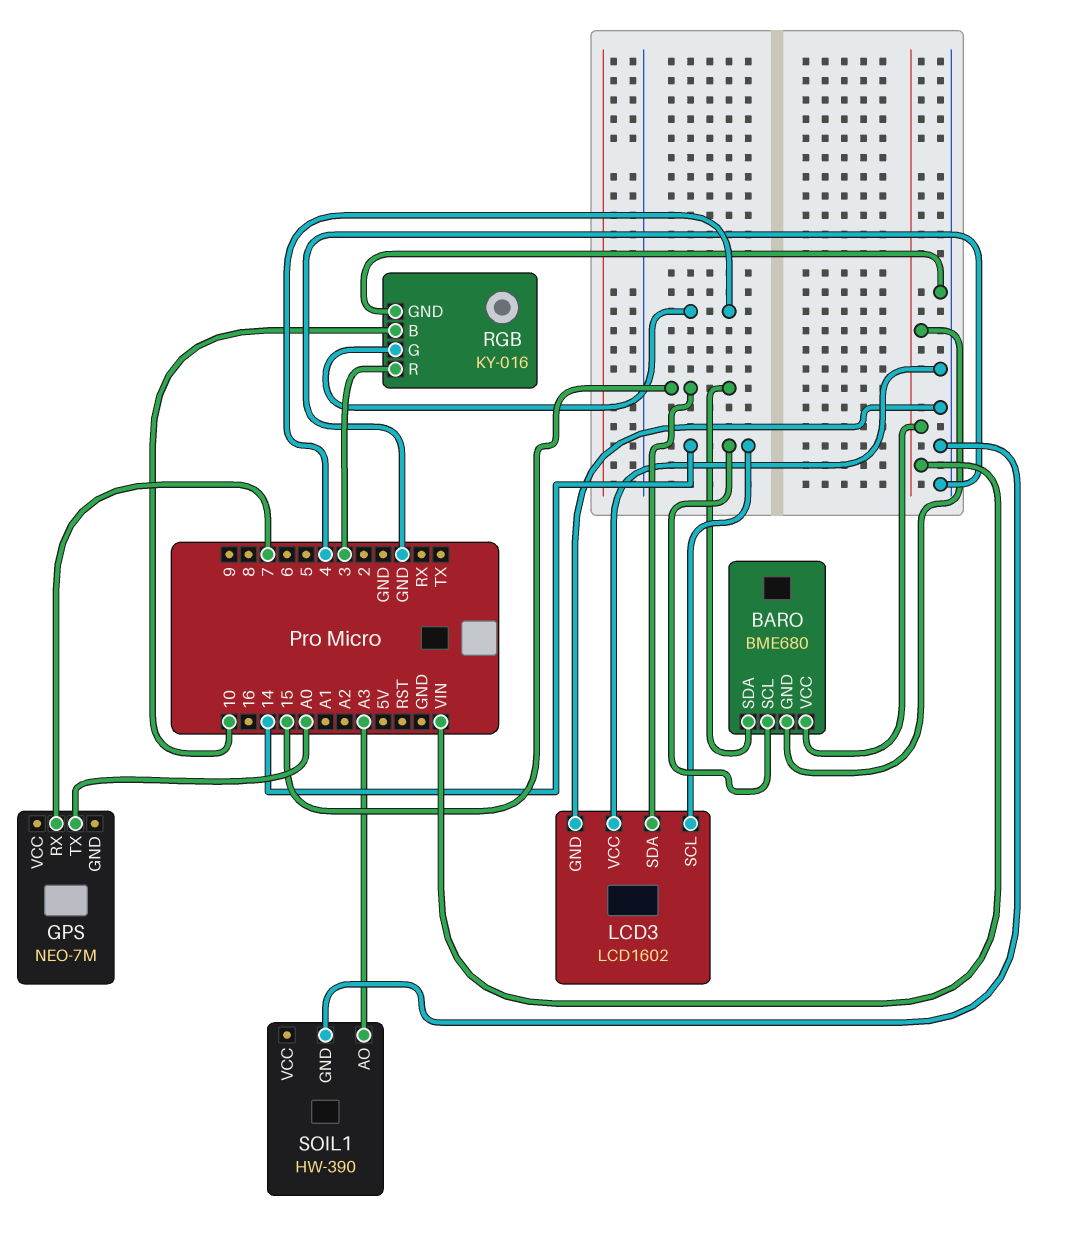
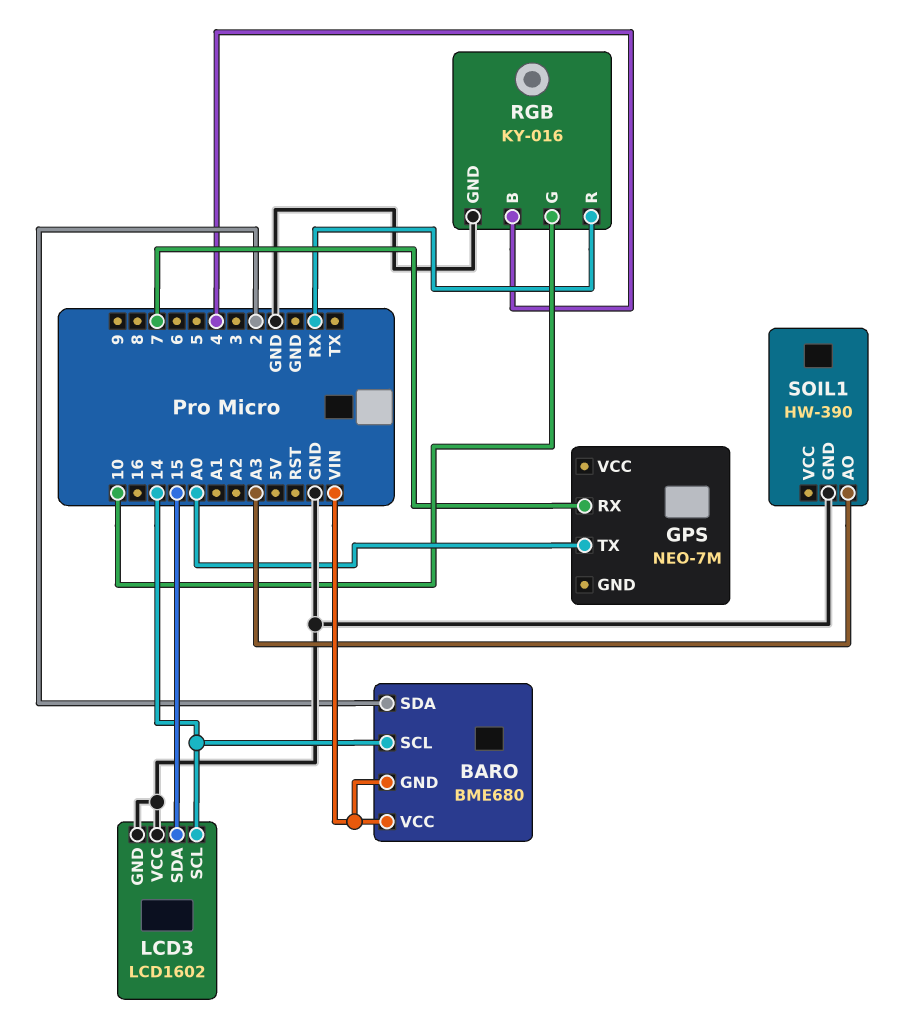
BARO pin SDA: 15 -> 2
RGB pin B: 10 -> 4
RGB pin G: 4 -> 10
RGB pin R: 3 -> RX

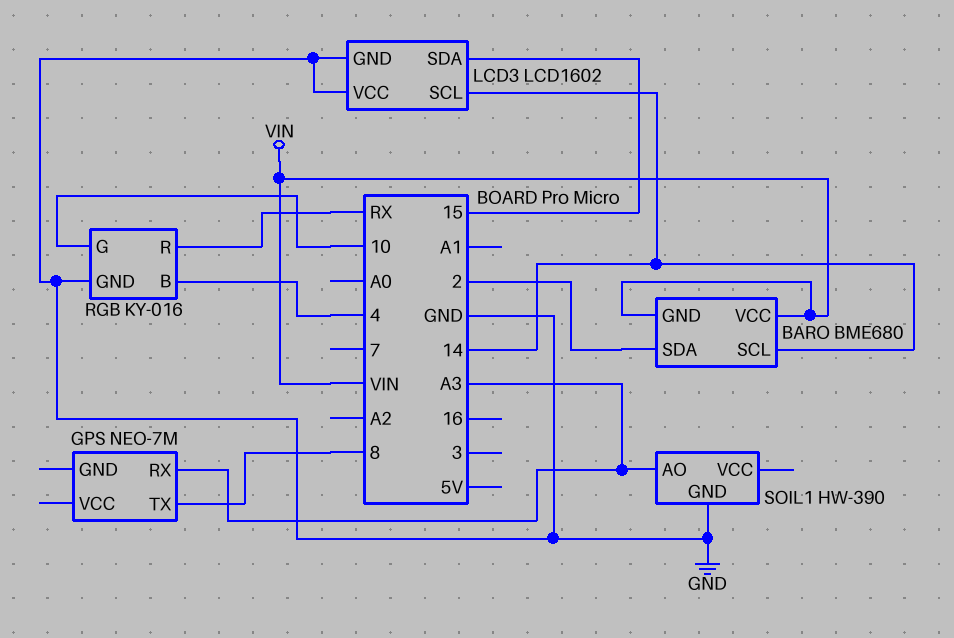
GPS pin RX: 7 -> A3
GPS pin TX: A0 -> 8

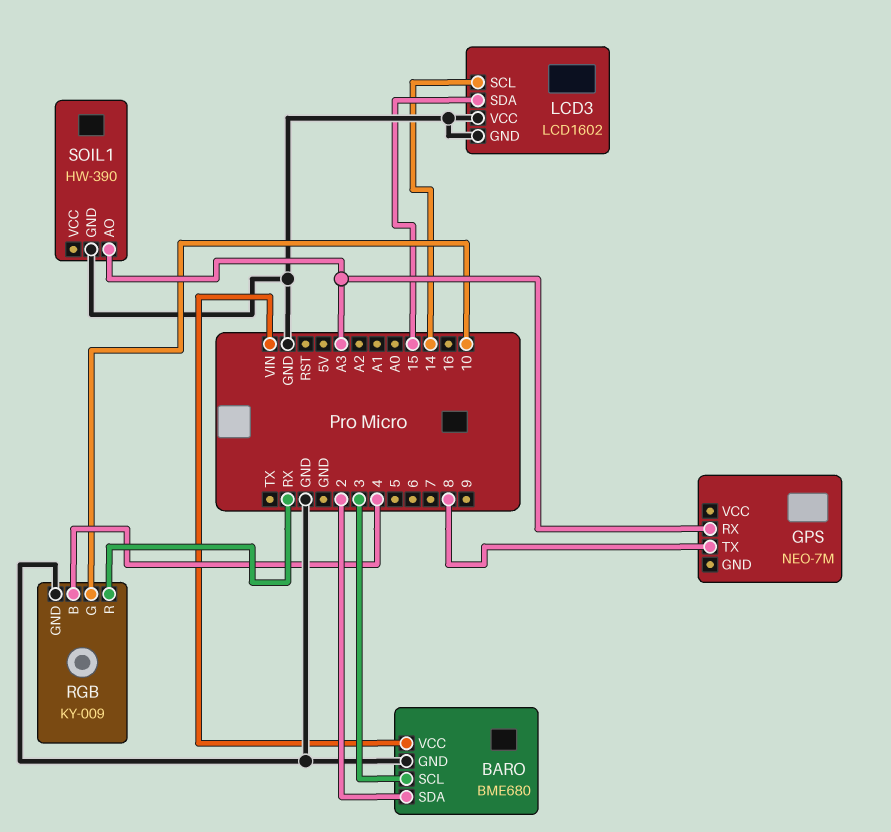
BARO pin GND: VIN -> GND
BARO pin SCL: 14 -> 3
RGB: KY-016 -> KY-009

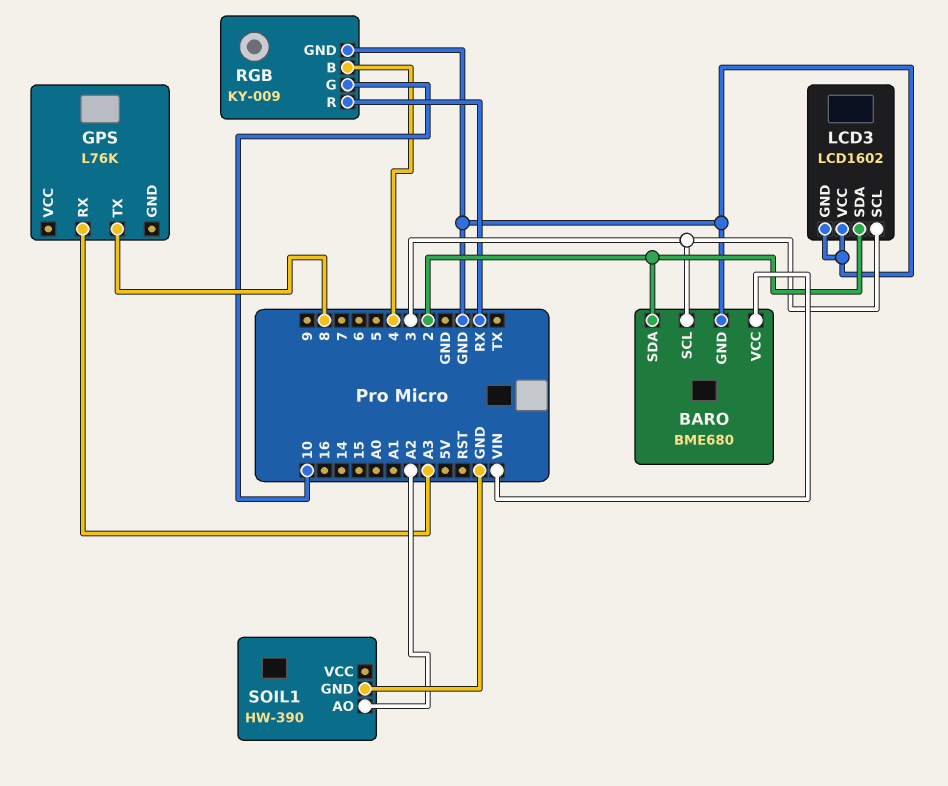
GPS: NEO-7M -> L76K
LCD3 pin SCL: 14 -> 3
LCD3 pin SDA: 15 -> 2
SOIL1 pin AO: A3 -> A2

